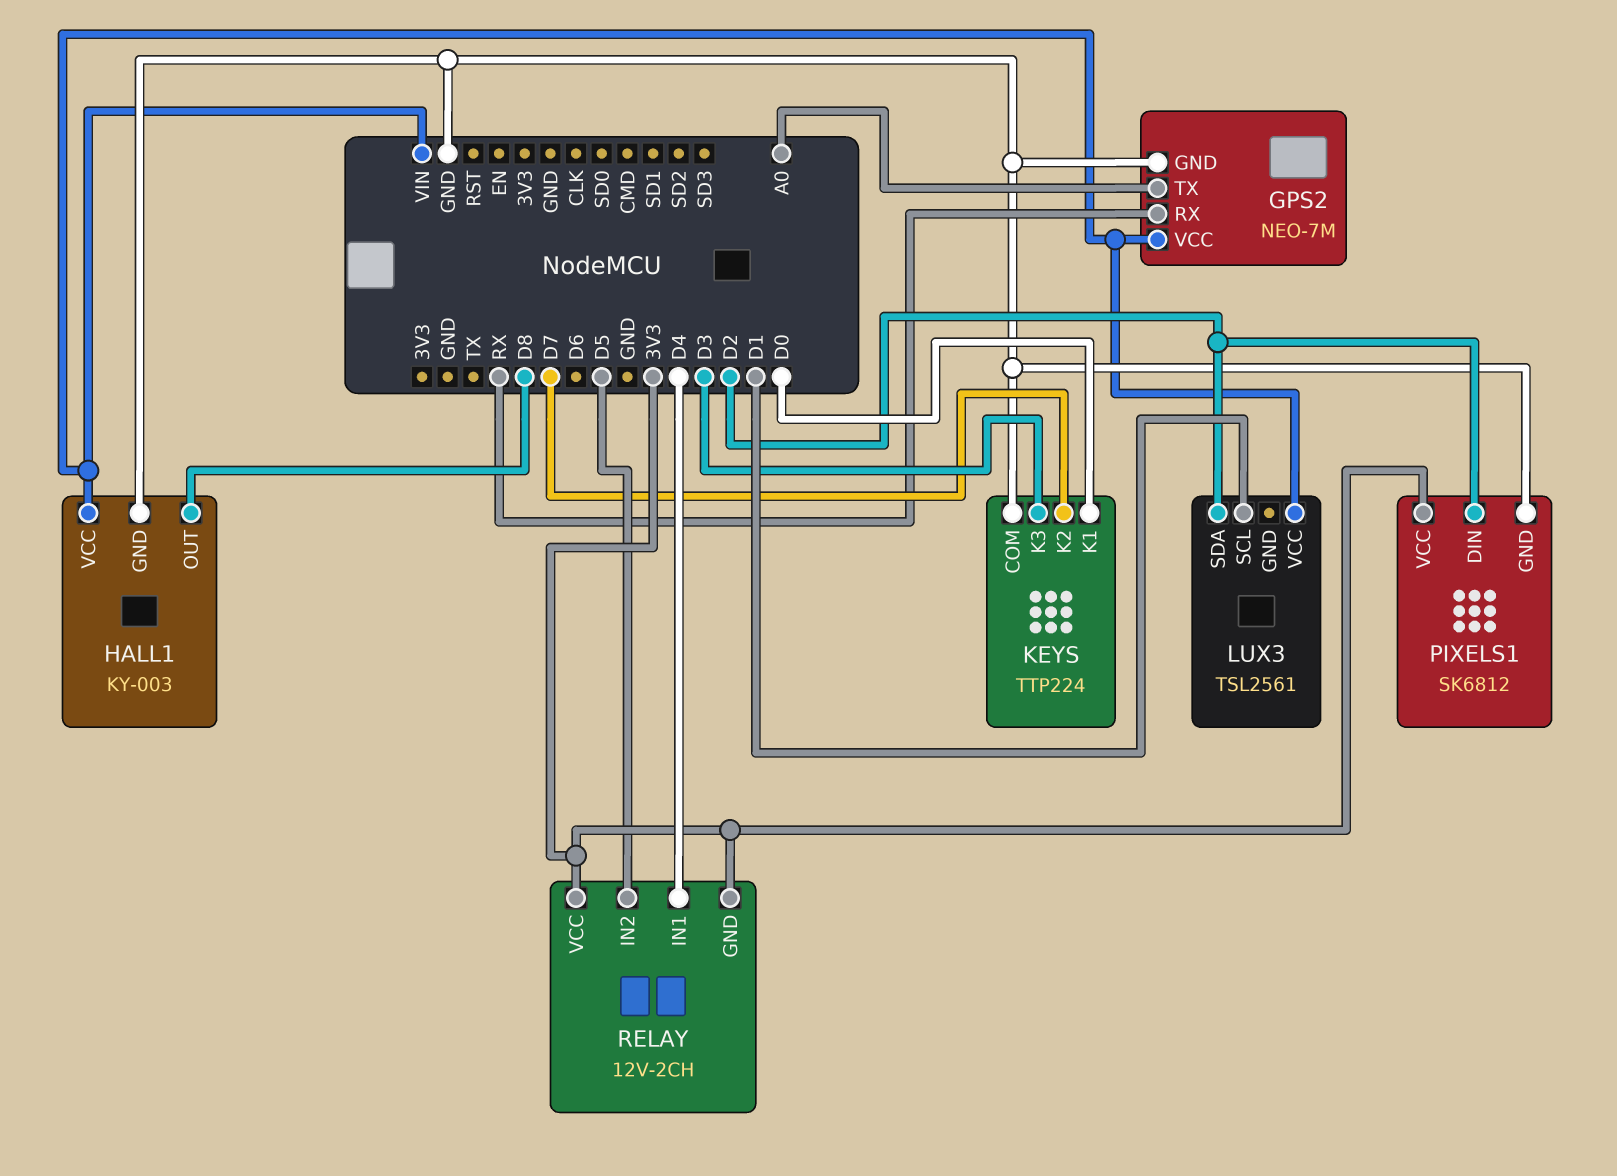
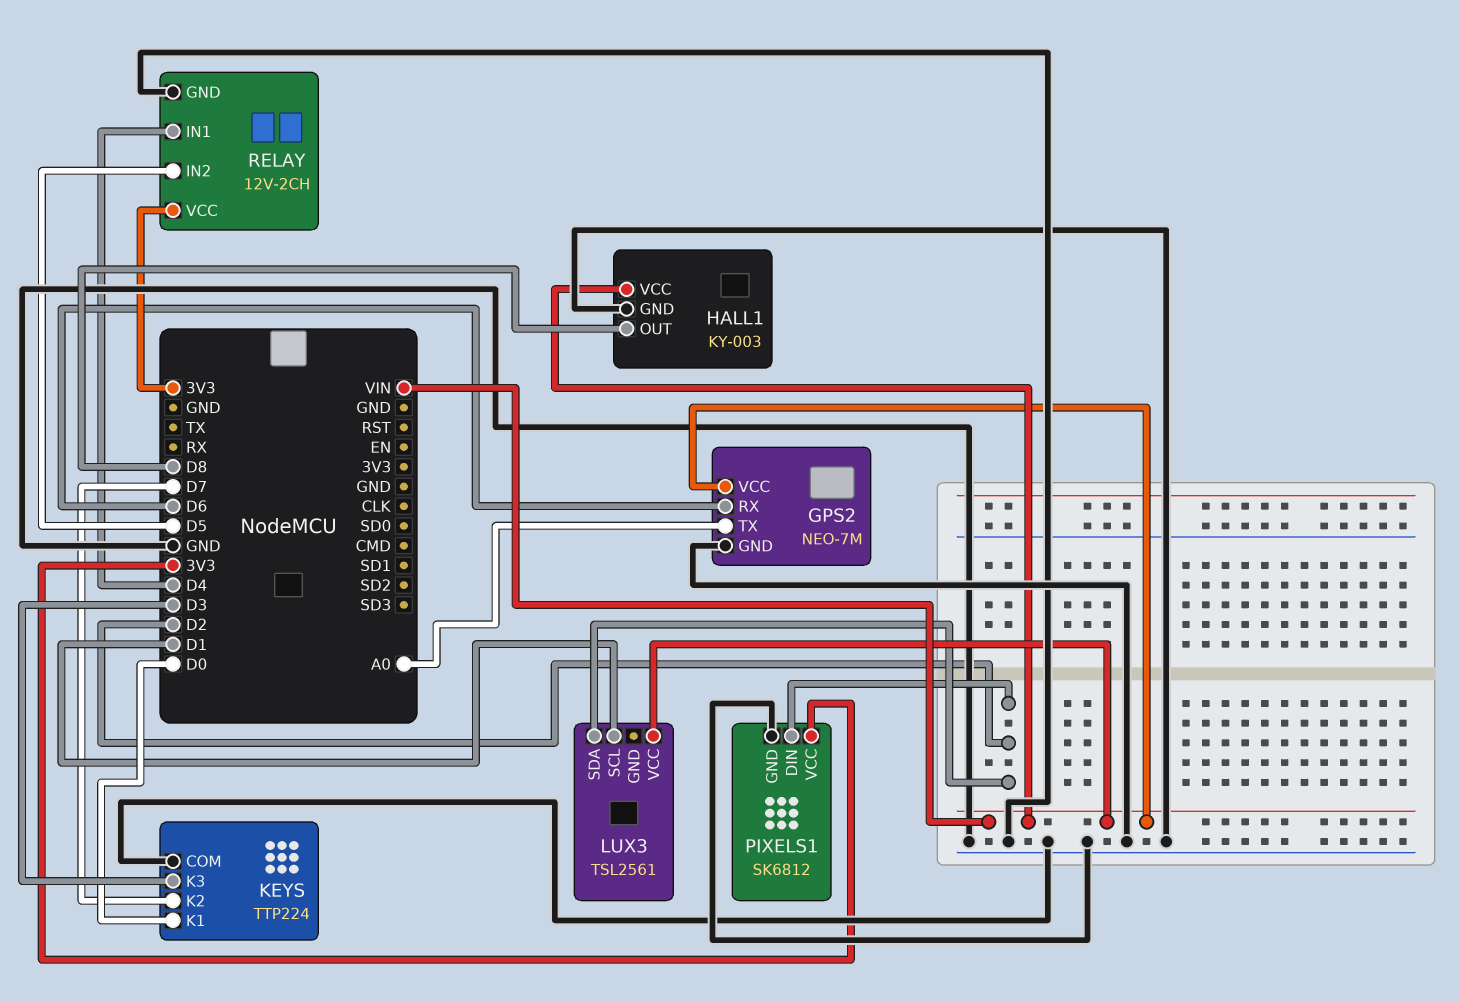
GPS2 pin RX: RX -> D6
RELAY pin GND: 3V3 -> GND

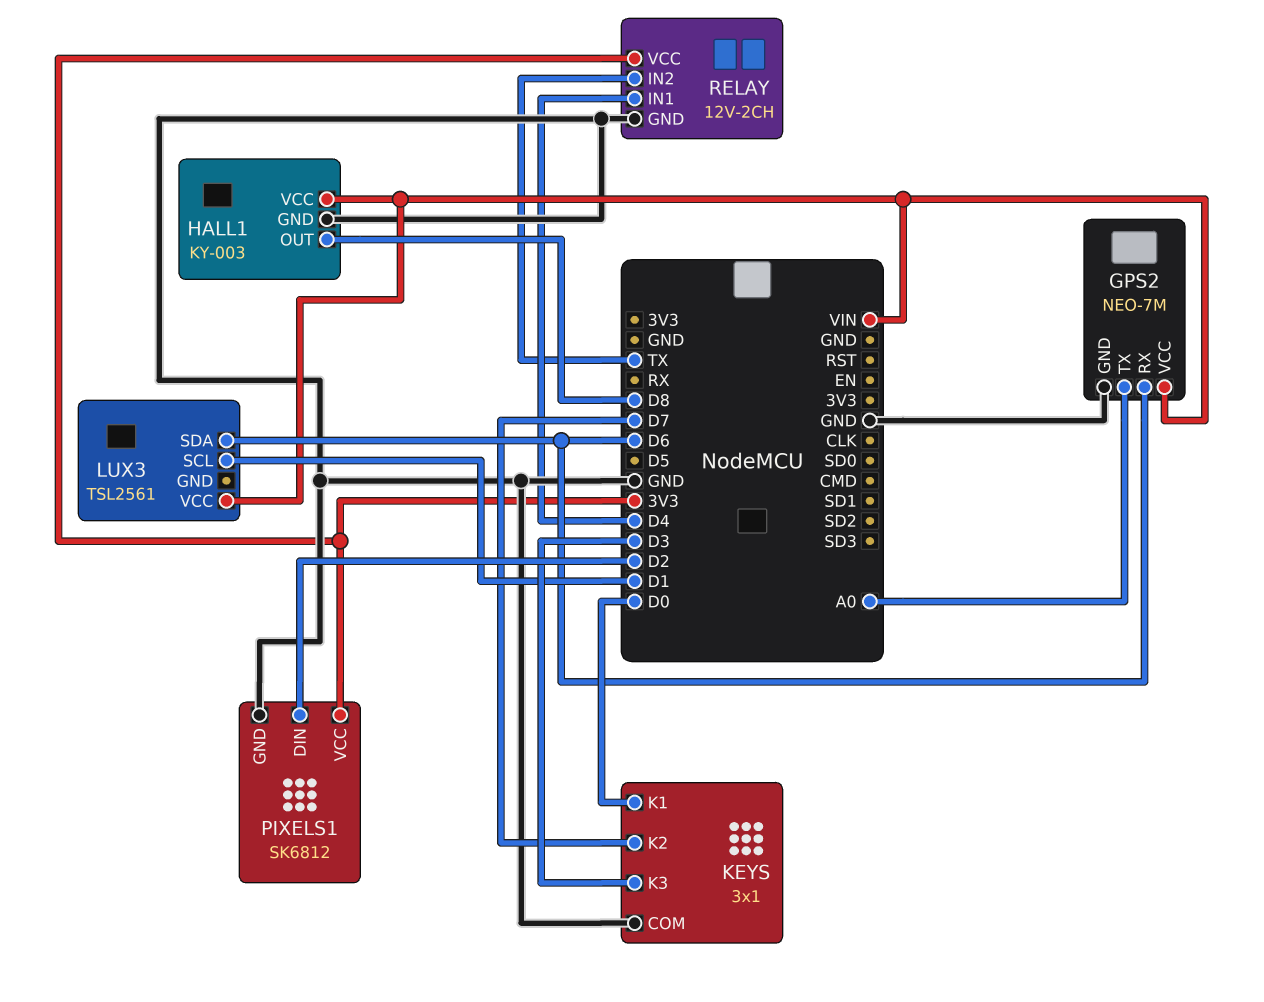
KEYS: TTP224 -> 3x1
LUX3 pin SDA: D2 -> D6
RELAY pin IN2: D5 -> TX

